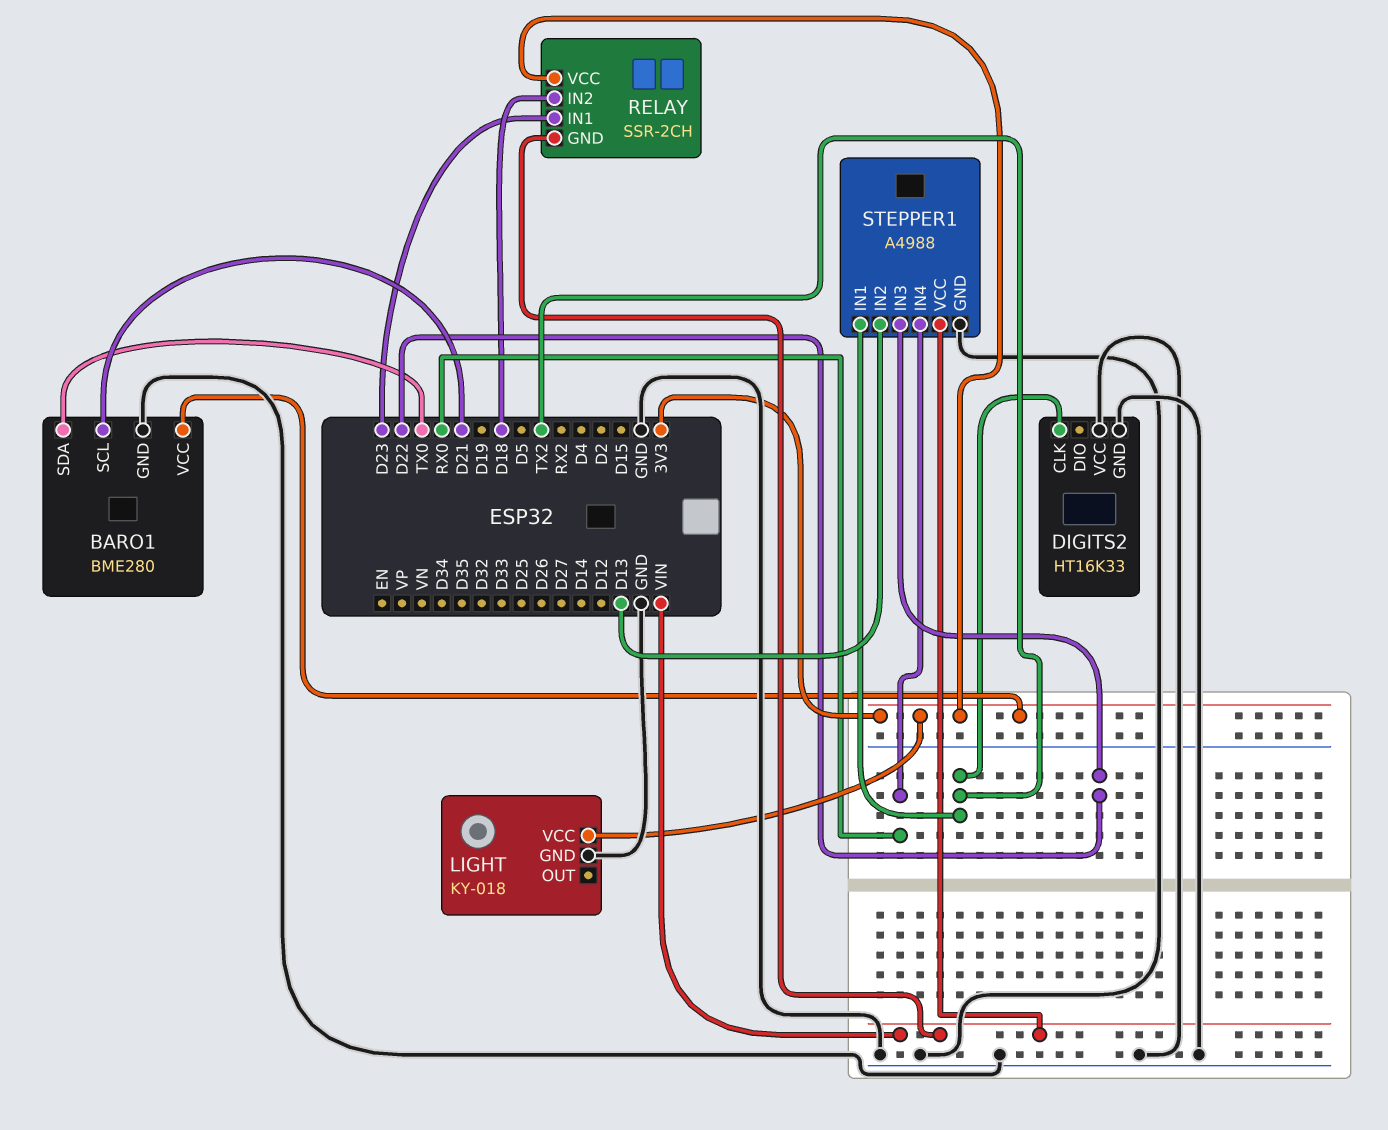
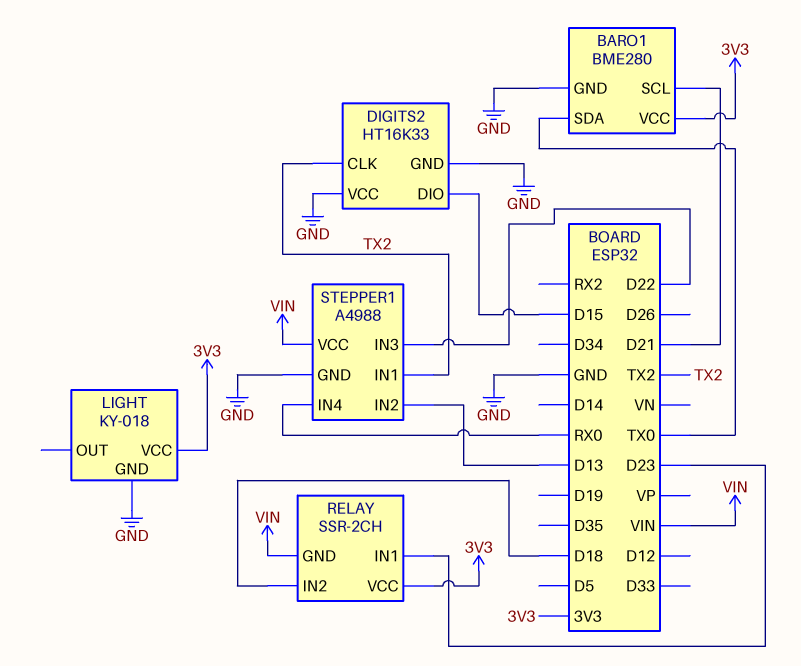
DIGITS2 pin DIO: none -> D15

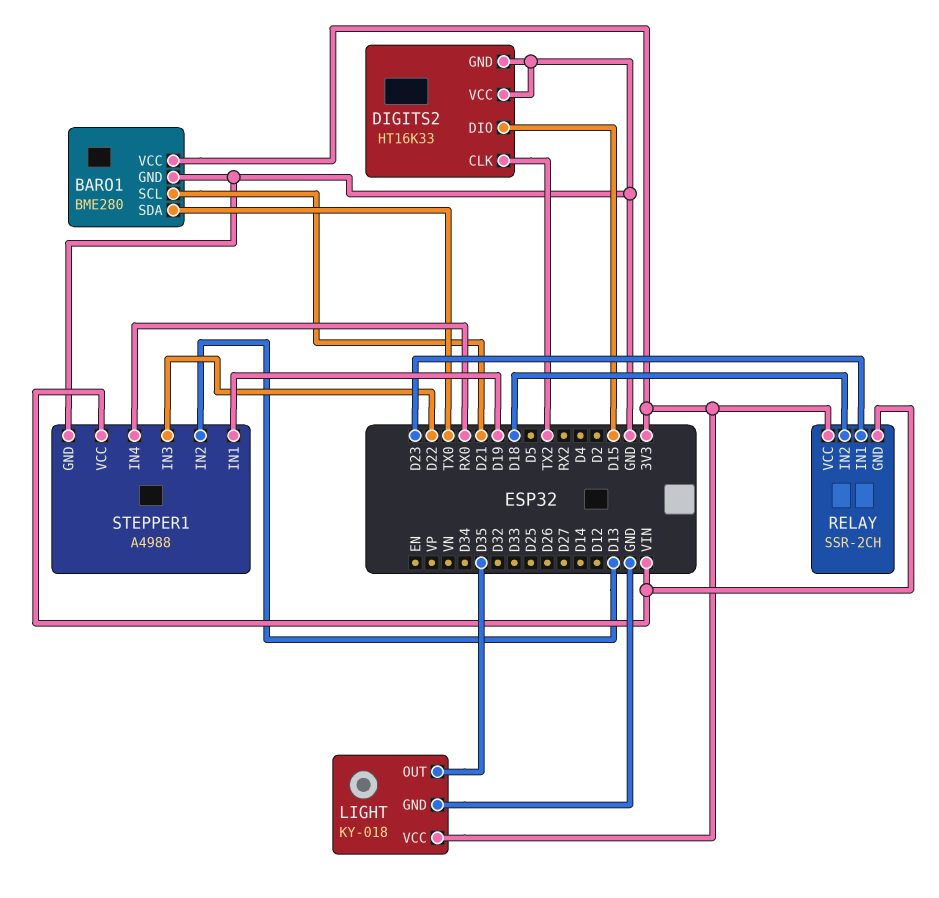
LIGHT pin OUT: none -> D35
STEPPER1 pin IN1: TX2 -> D19

